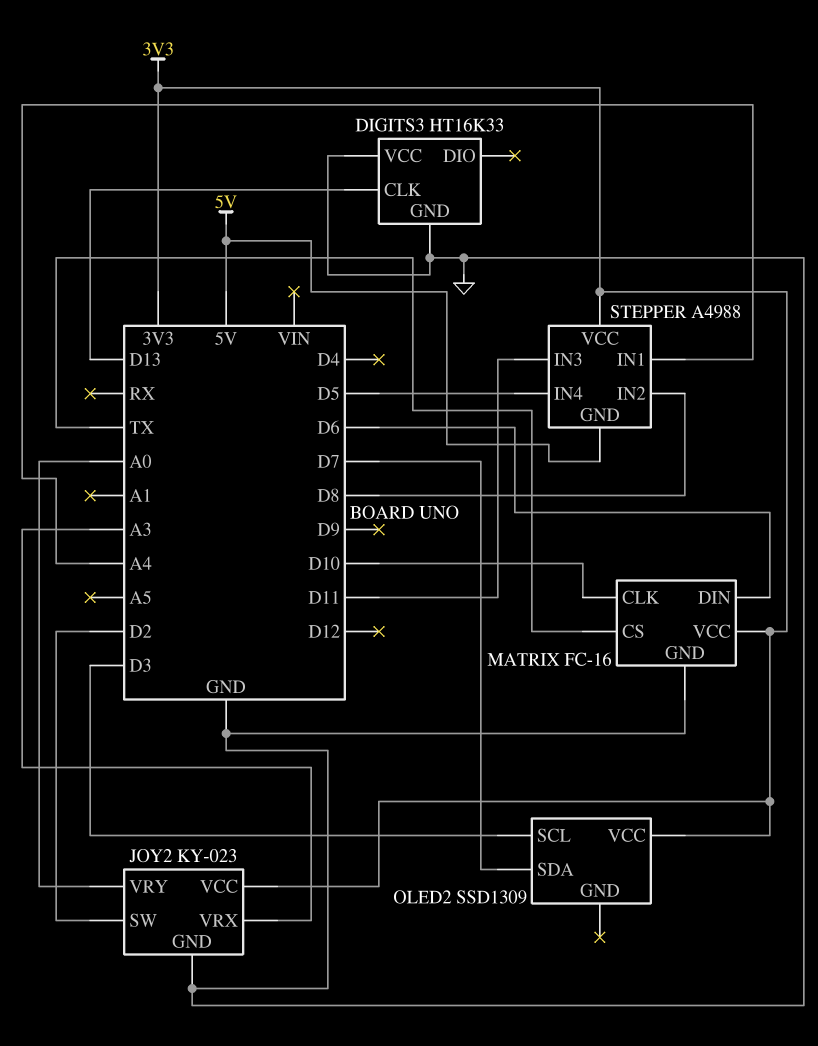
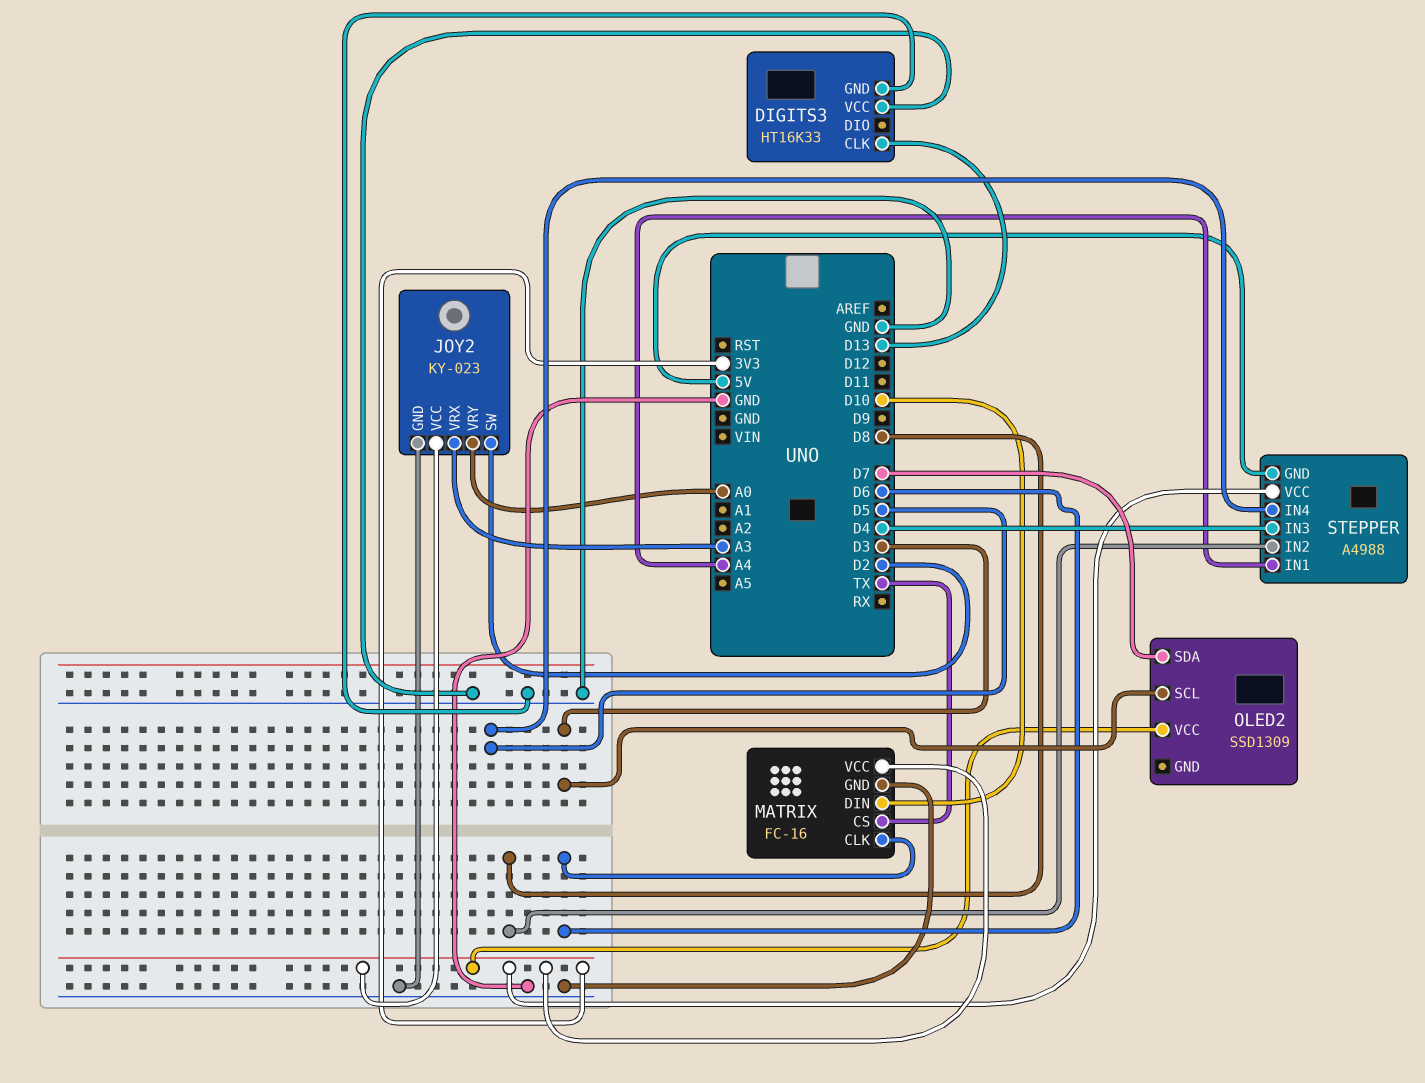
MATRIX pin CLK: D10 -> D6
MATRIX pin DIN: D6 -> D10
STEPPER pin IN3: D11 -> D4

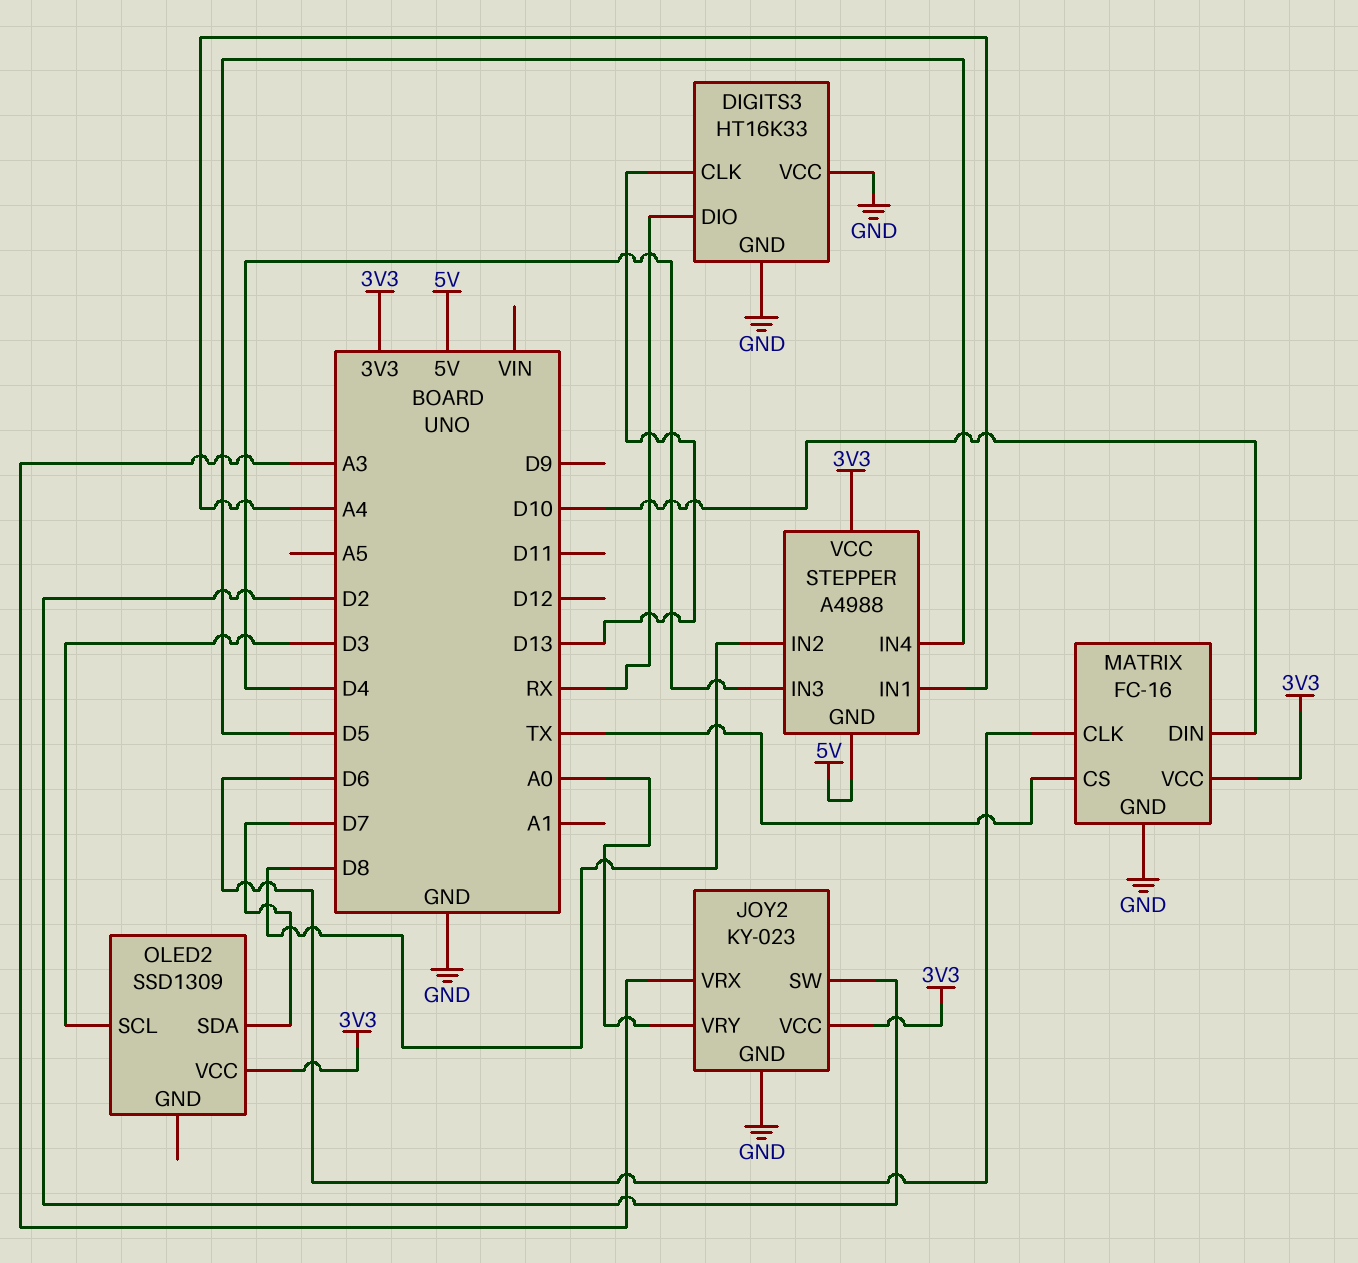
DIGITS3 pin DIO: none -> RX

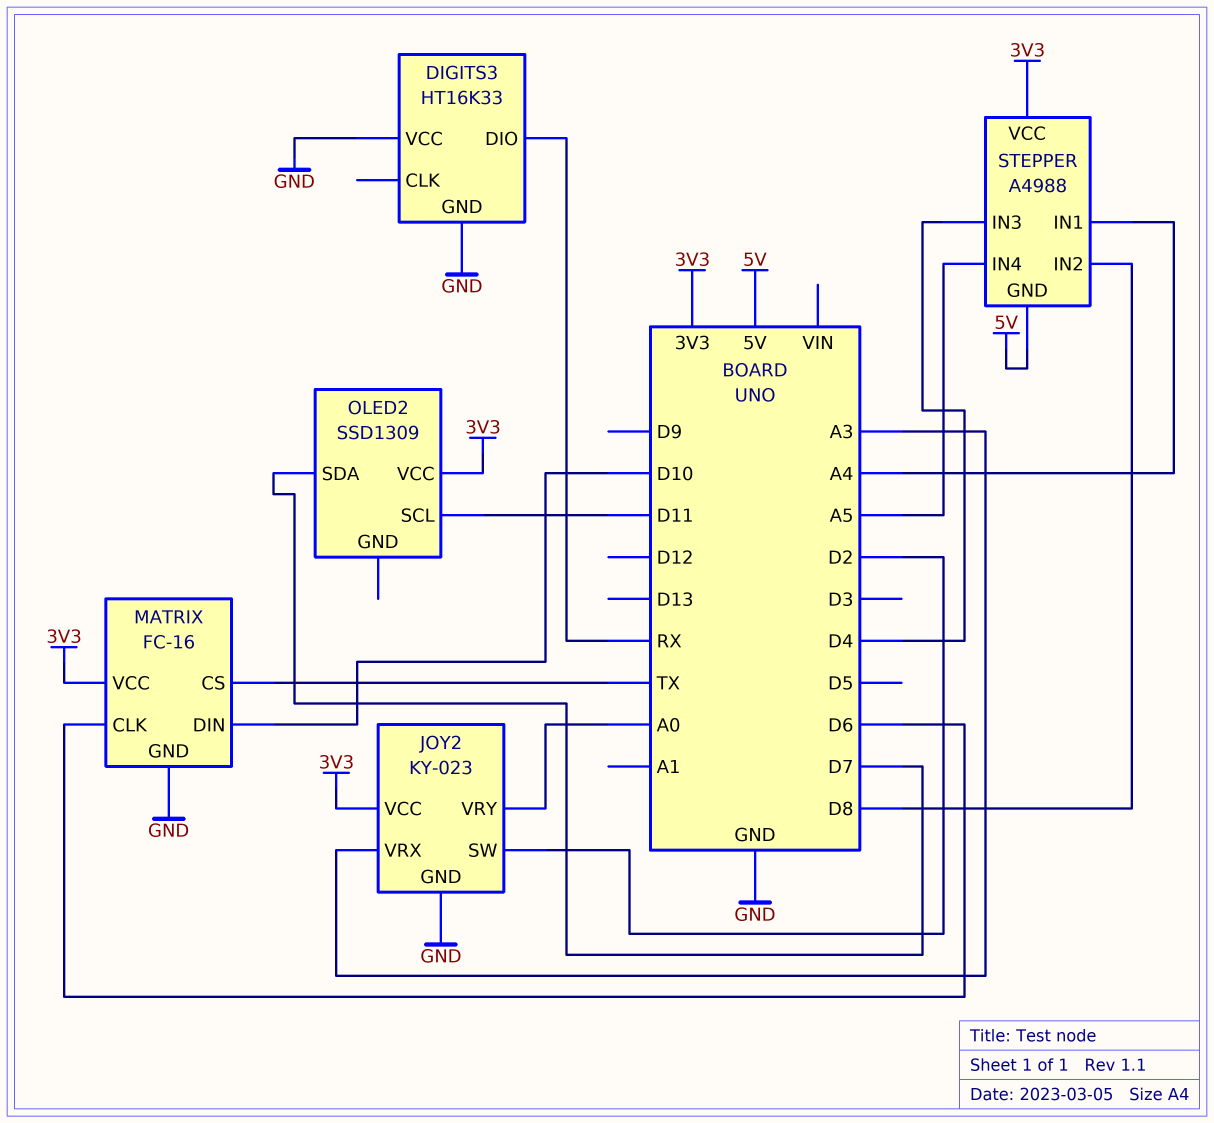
DIGITS3 pin CLK: D13 -> none
OLED2 pin SCL: D3 -> D11
STEPPER pin IN4: D5 -> A5

